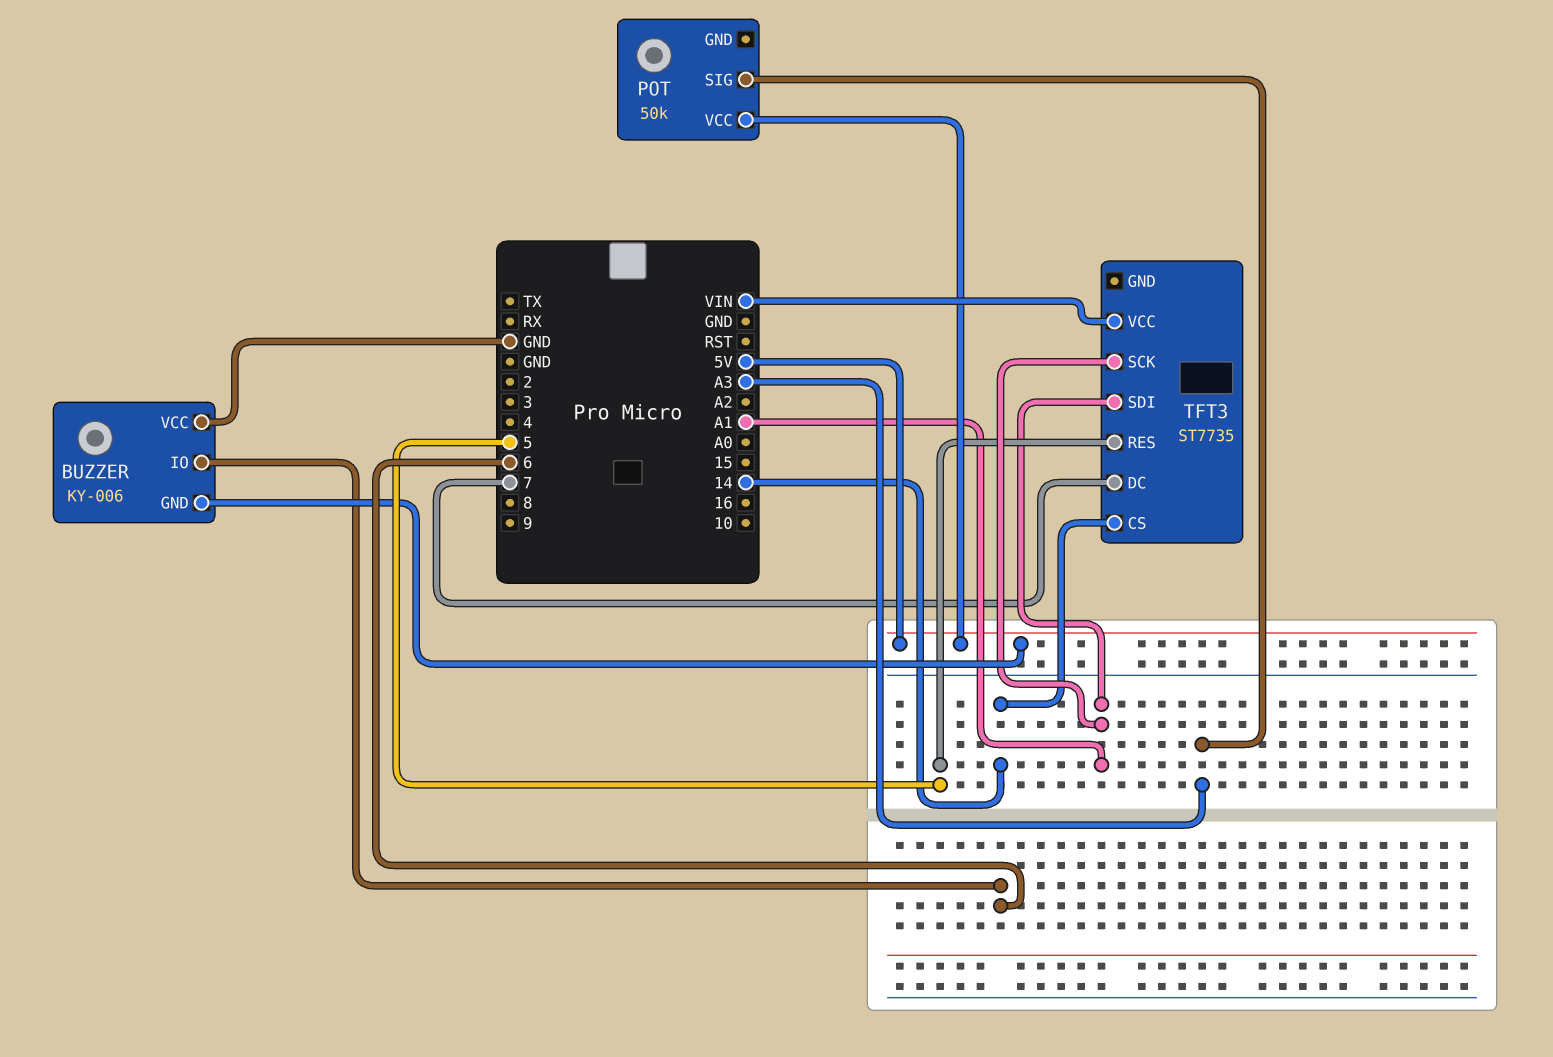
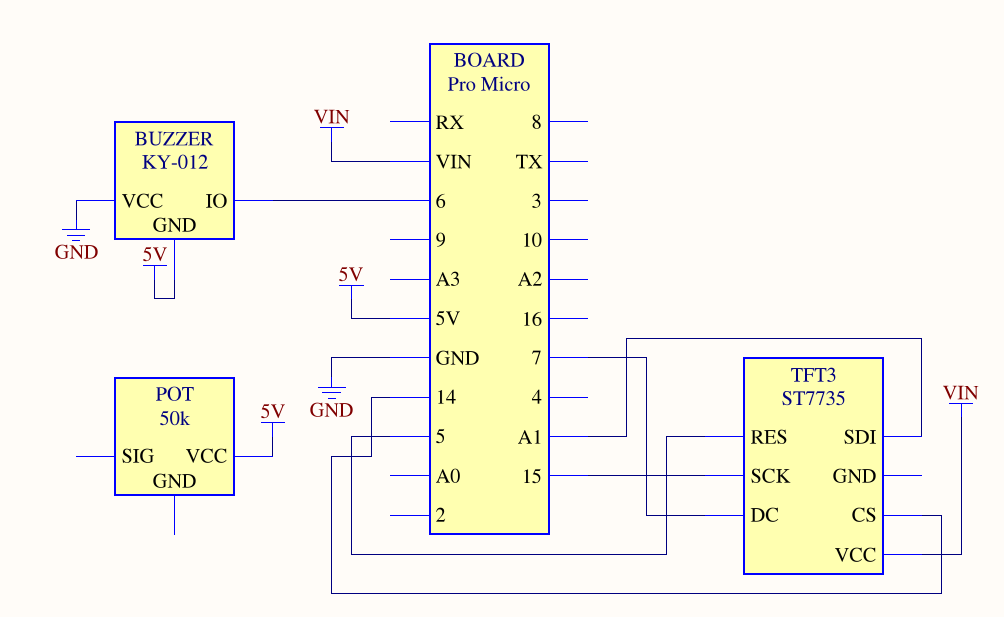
BUZZER: KY-006 -> KY-012
POT pin SIG: A3 -> none
TFT3 pin SCK: A1 -> 15

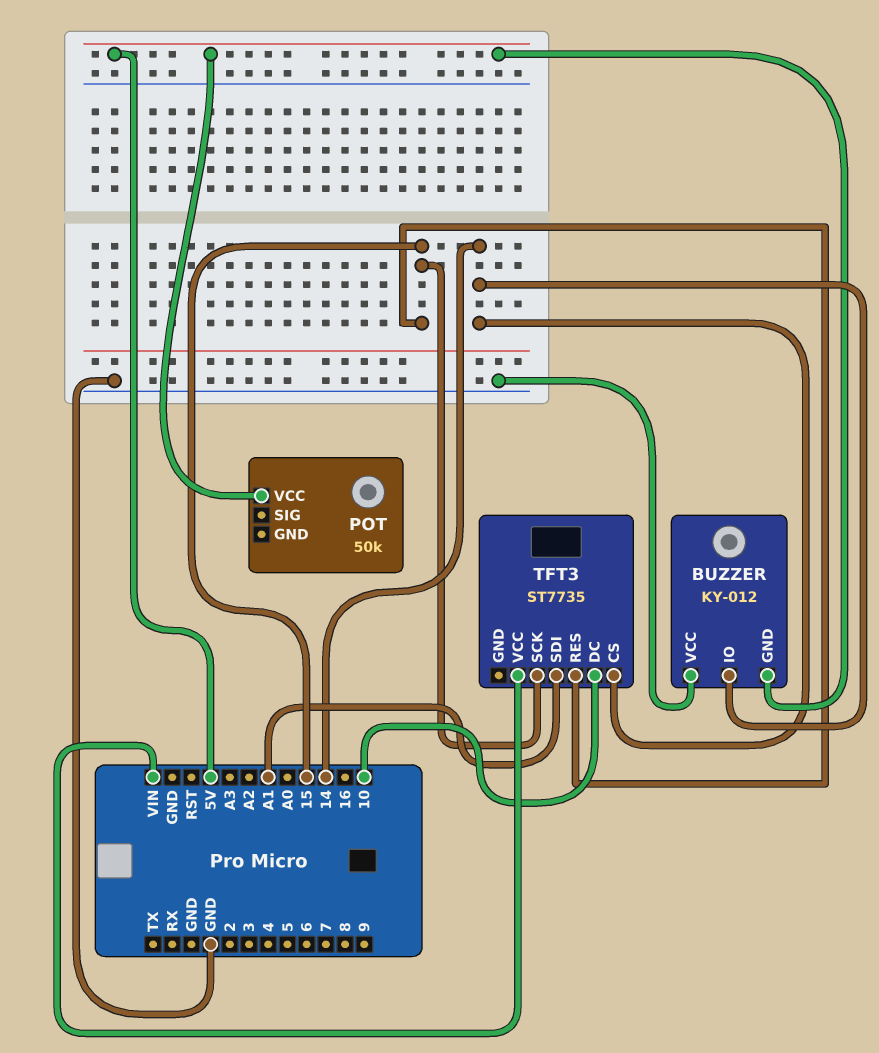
BUZZER pin IO: 6 -> 14
TFT3 pin DC: 7 -> 10
TFT3 pin RES: 5 -> 15

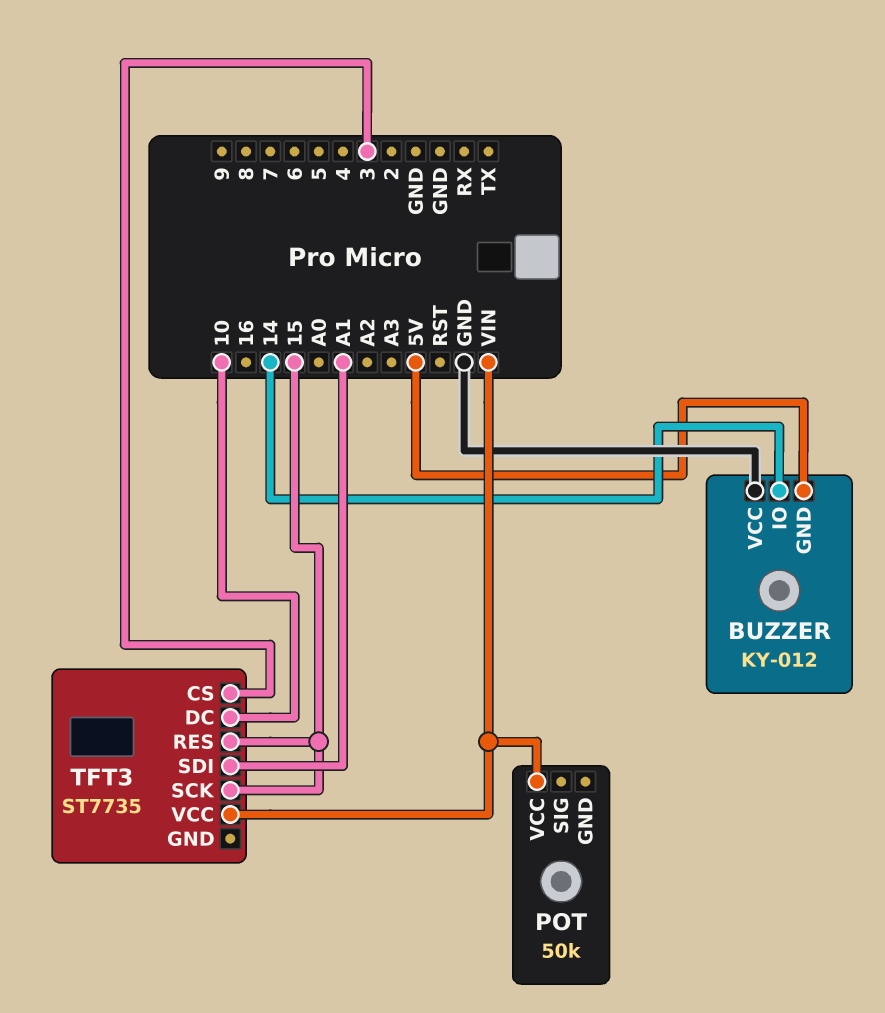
POT pin VCC: 5V -> VIN
TFT3 pin CS: 14 -> 3

